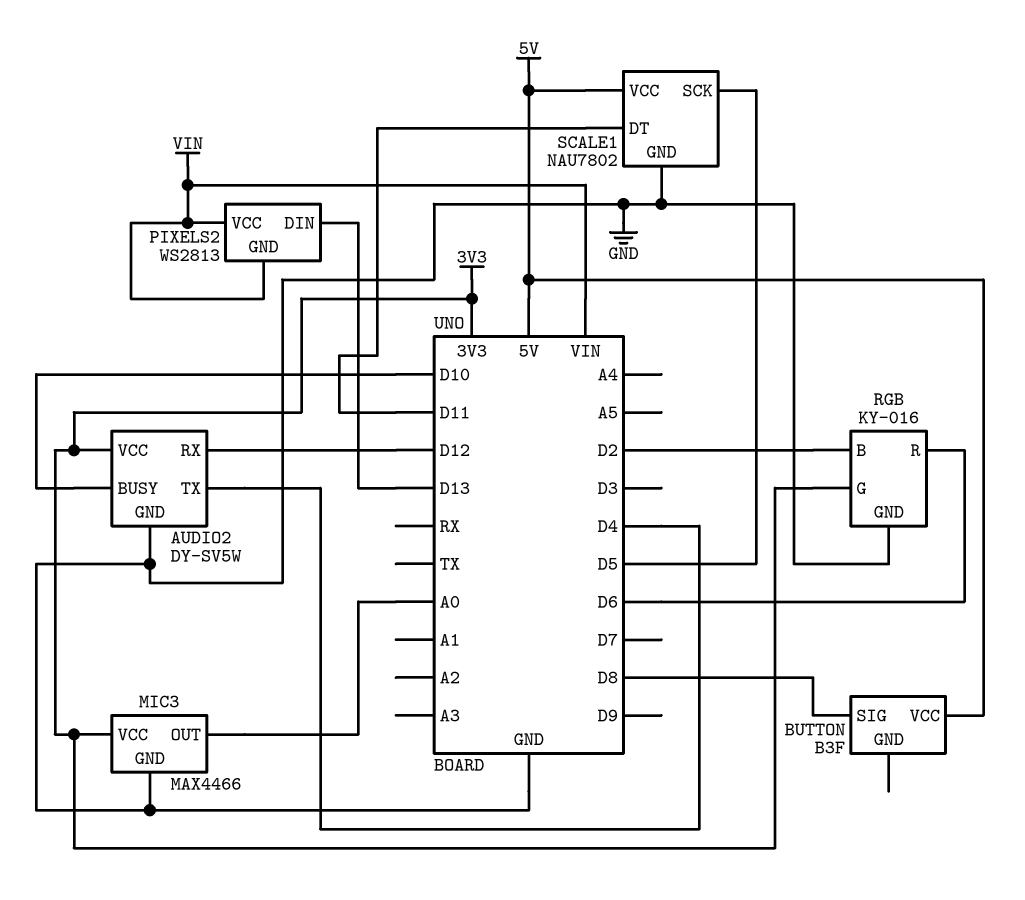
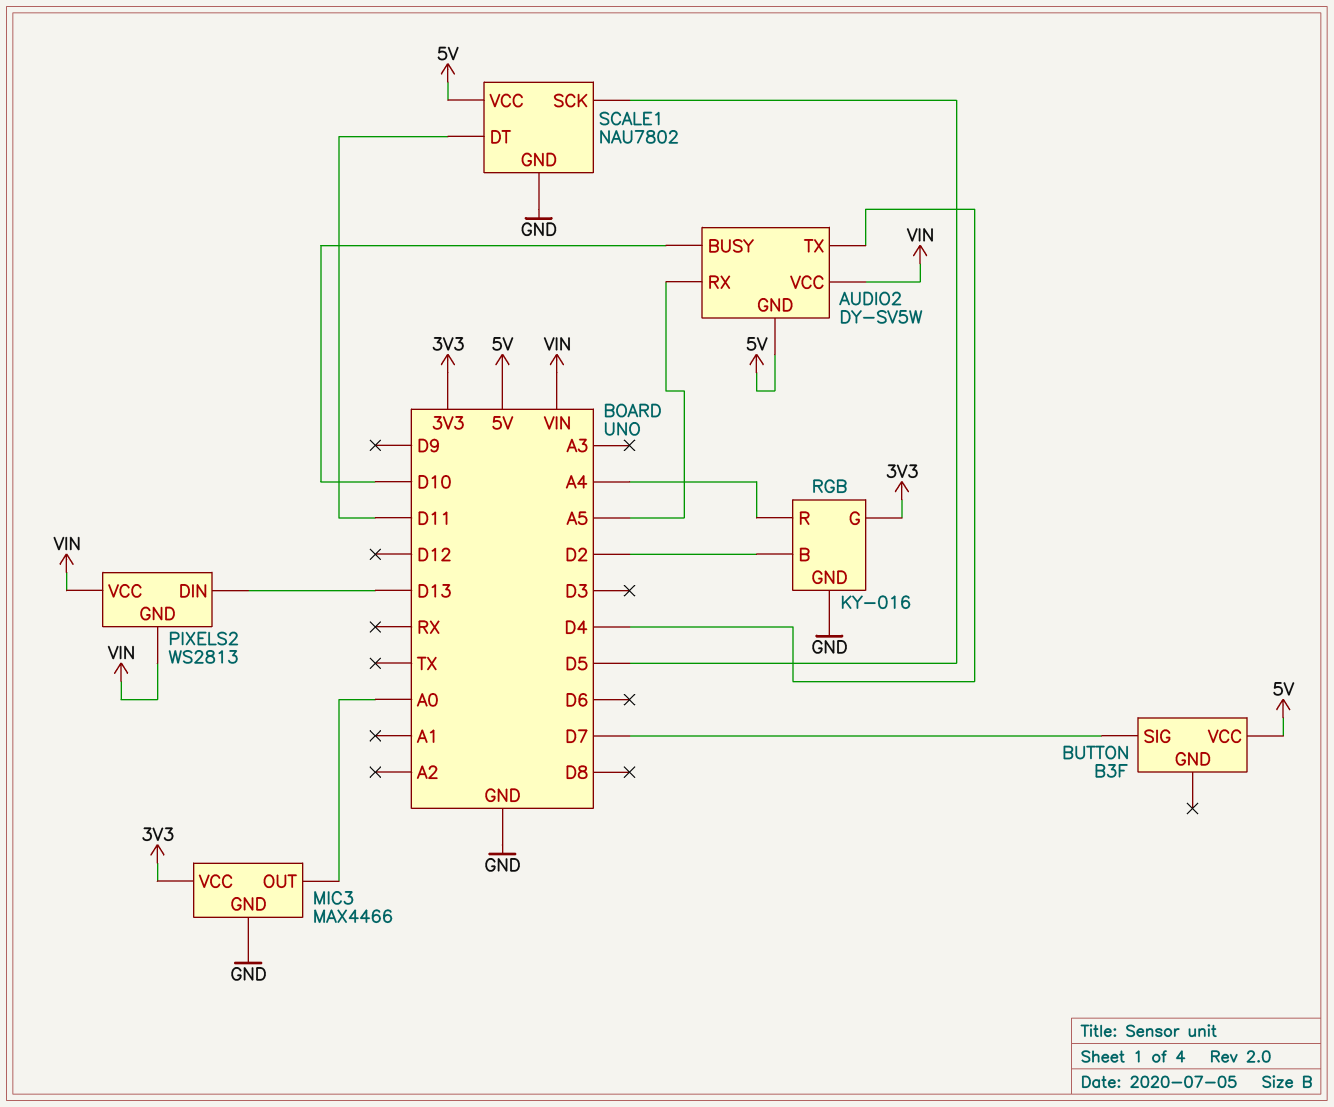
AUDIO2 pin GND: GND -> 5V
AUDIO2 pin RX: D12 -> A5
AUDIO2 pin VCC: 3V3 -> VIN
BUTTON pin SIG: D8 -> D7
RGB pin R: D6 -> A4

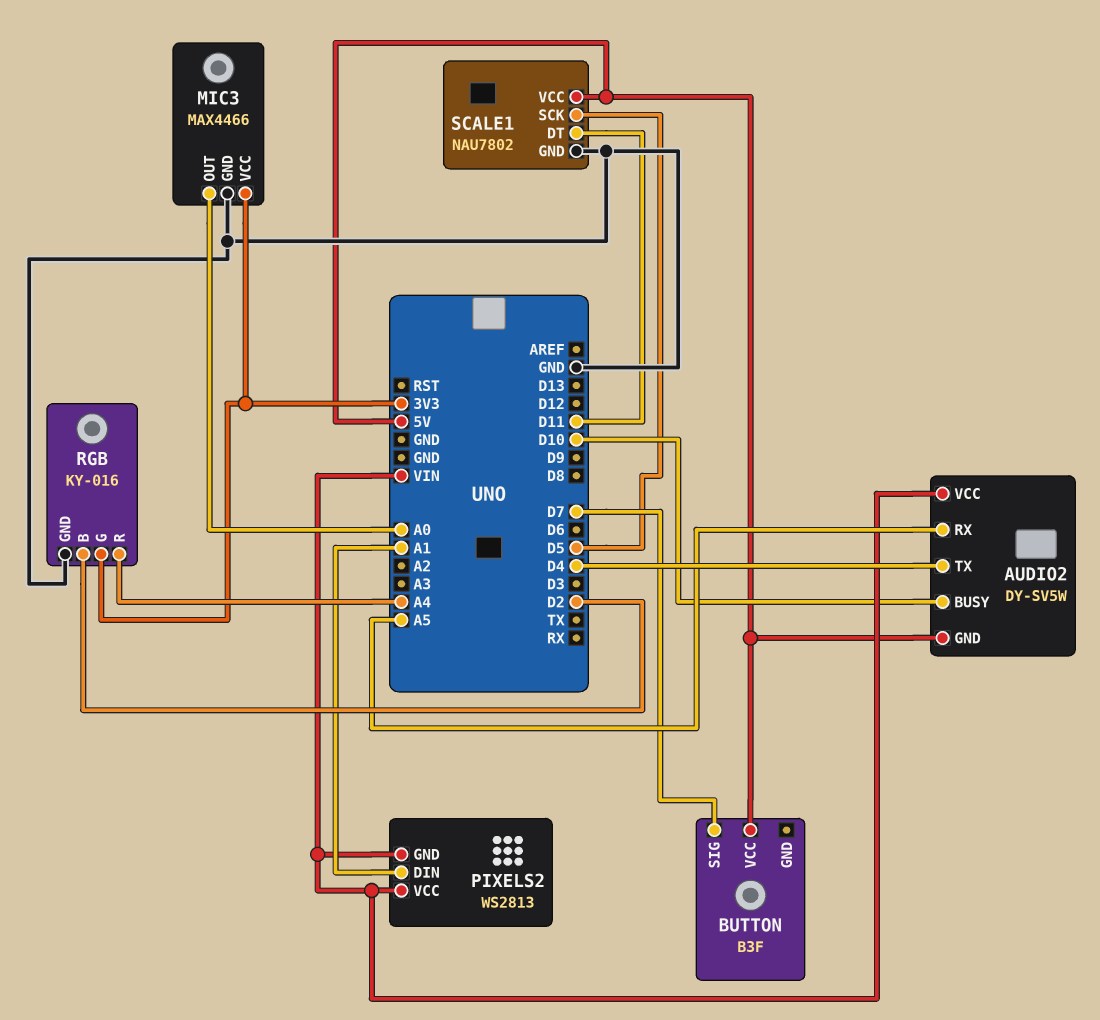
PIXELS2 pin DIN: D13 -> A1

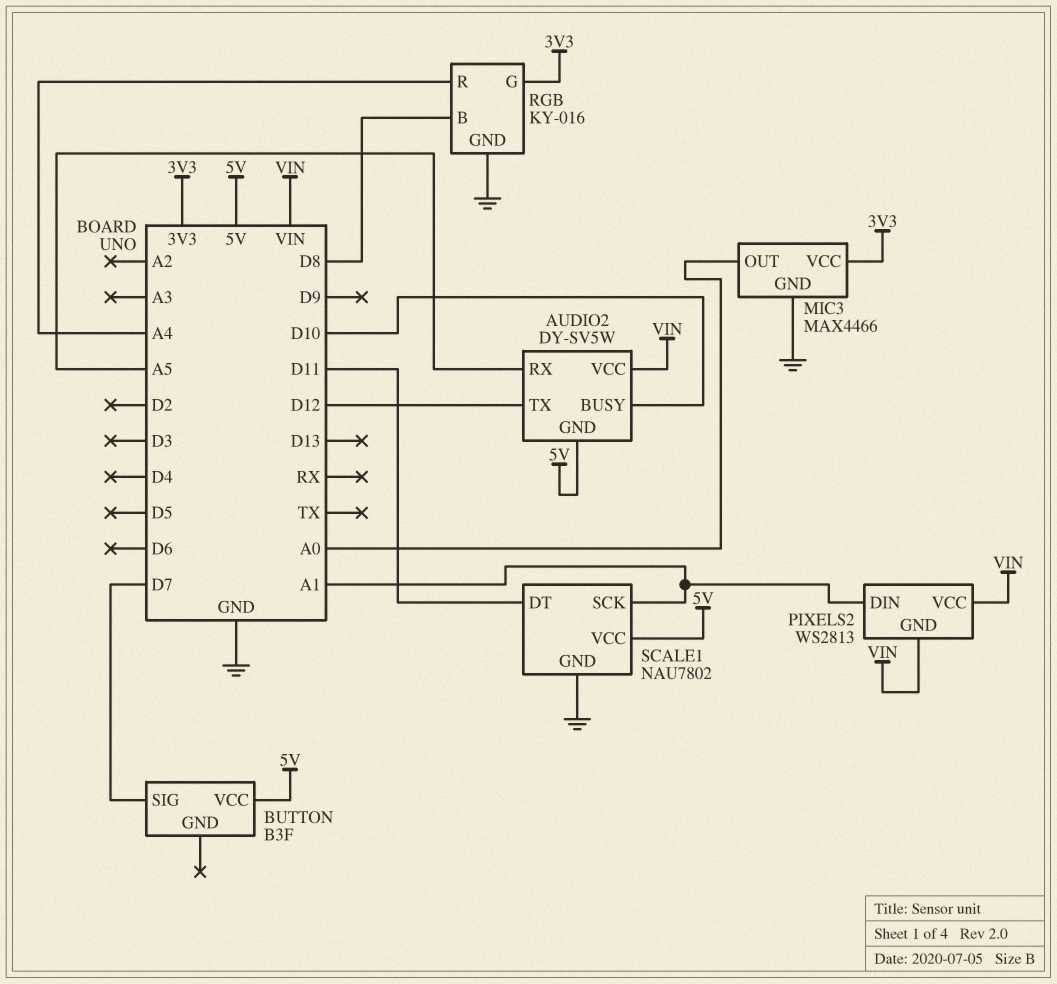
AUDIO2 pin TX: D4 -> D12
RGB pin B: D2 -> D8
SCALE1 pin SCK: D5 -> A1

